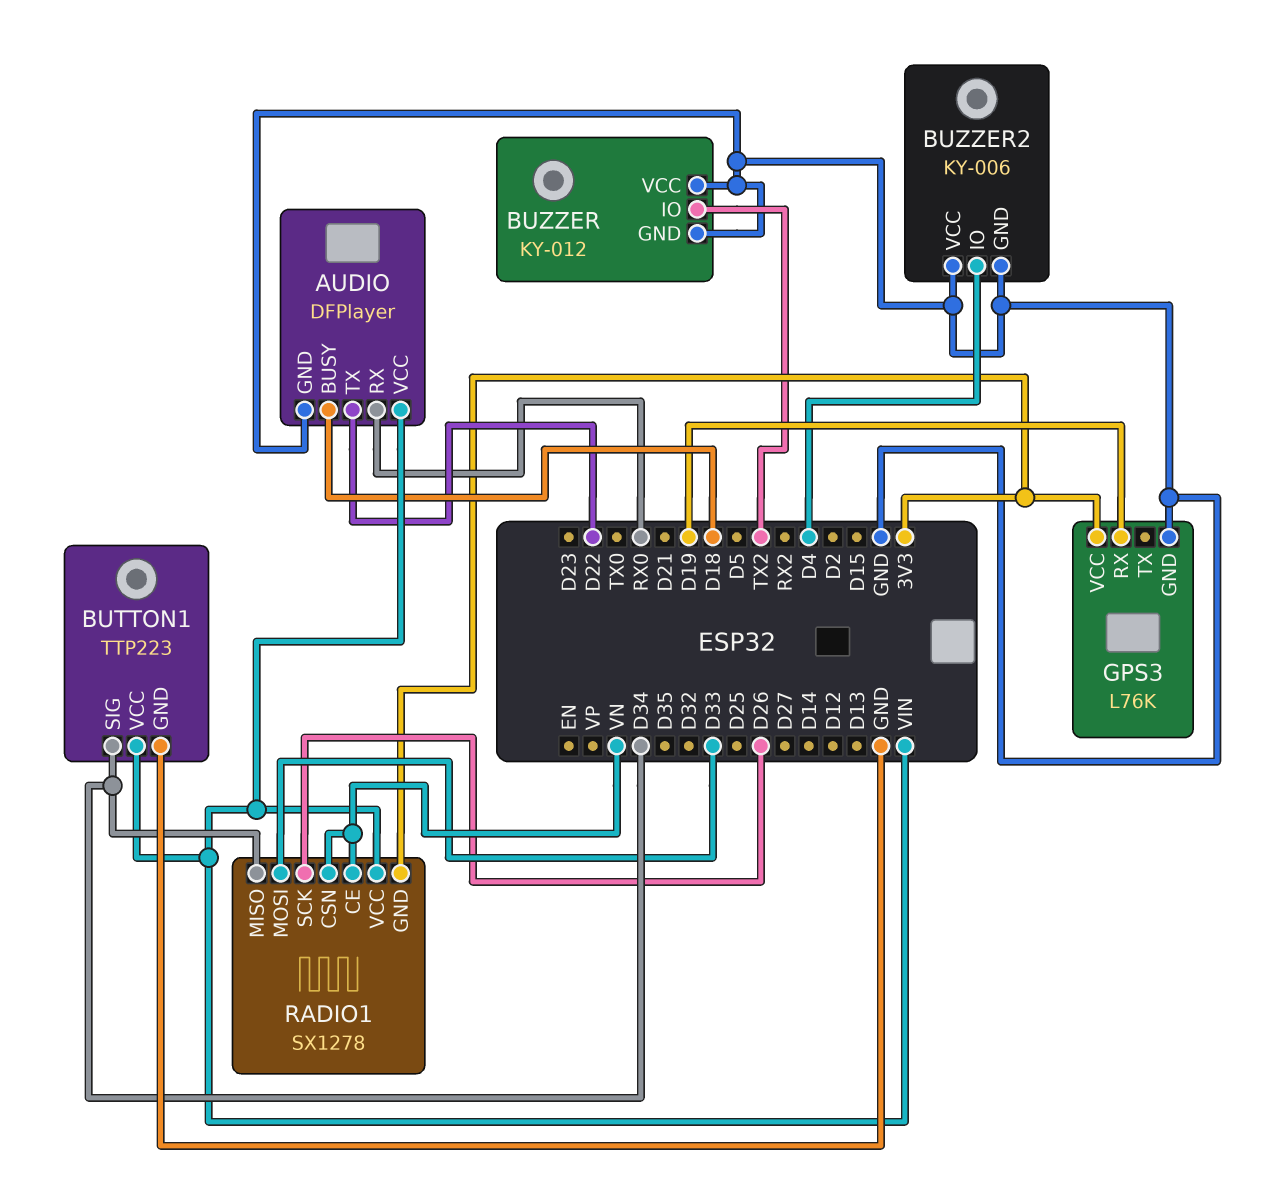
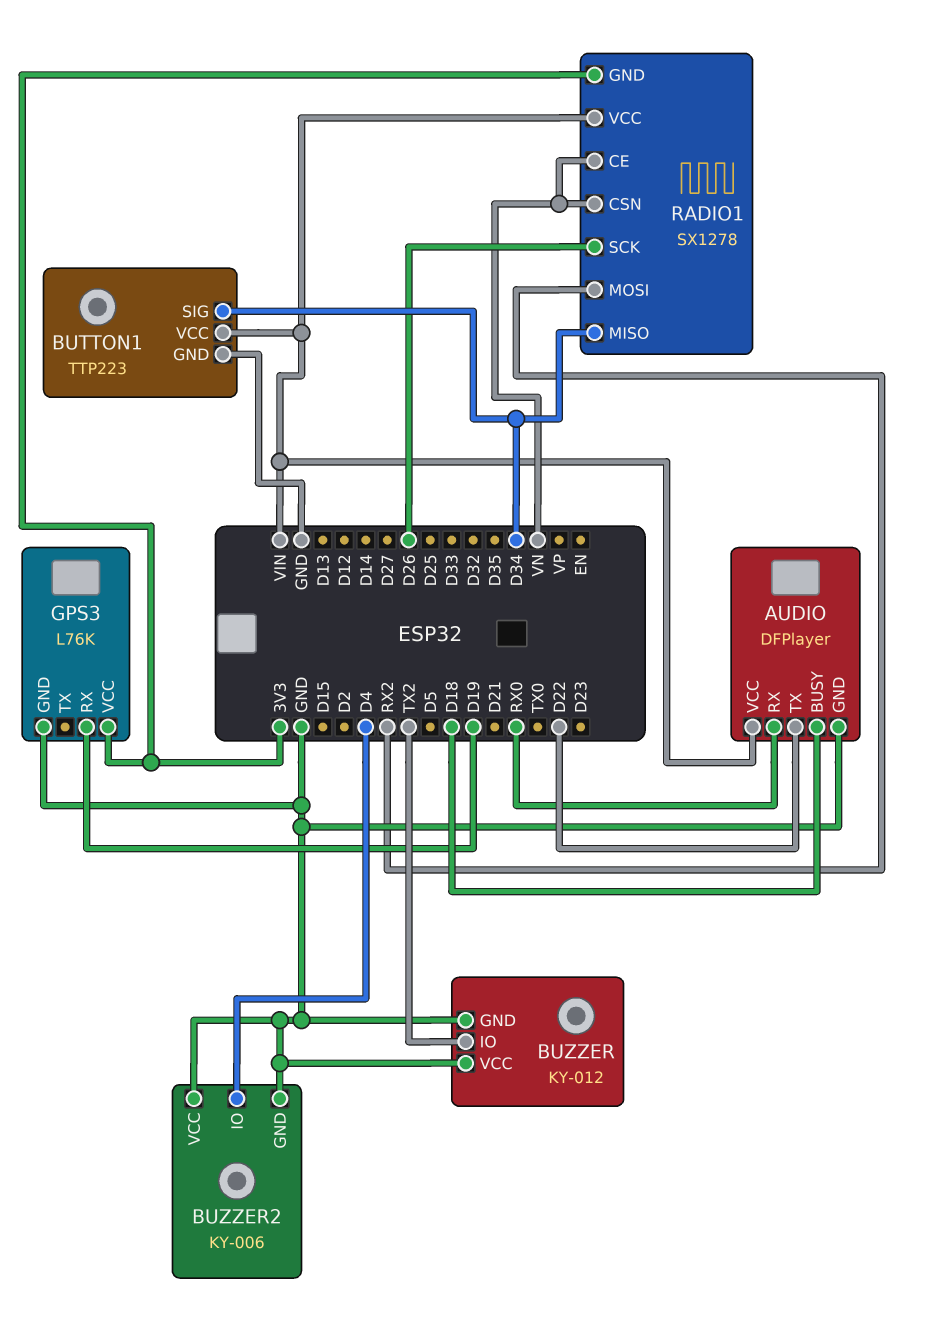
RADIO1 pin MOSI: D33 -> RX2

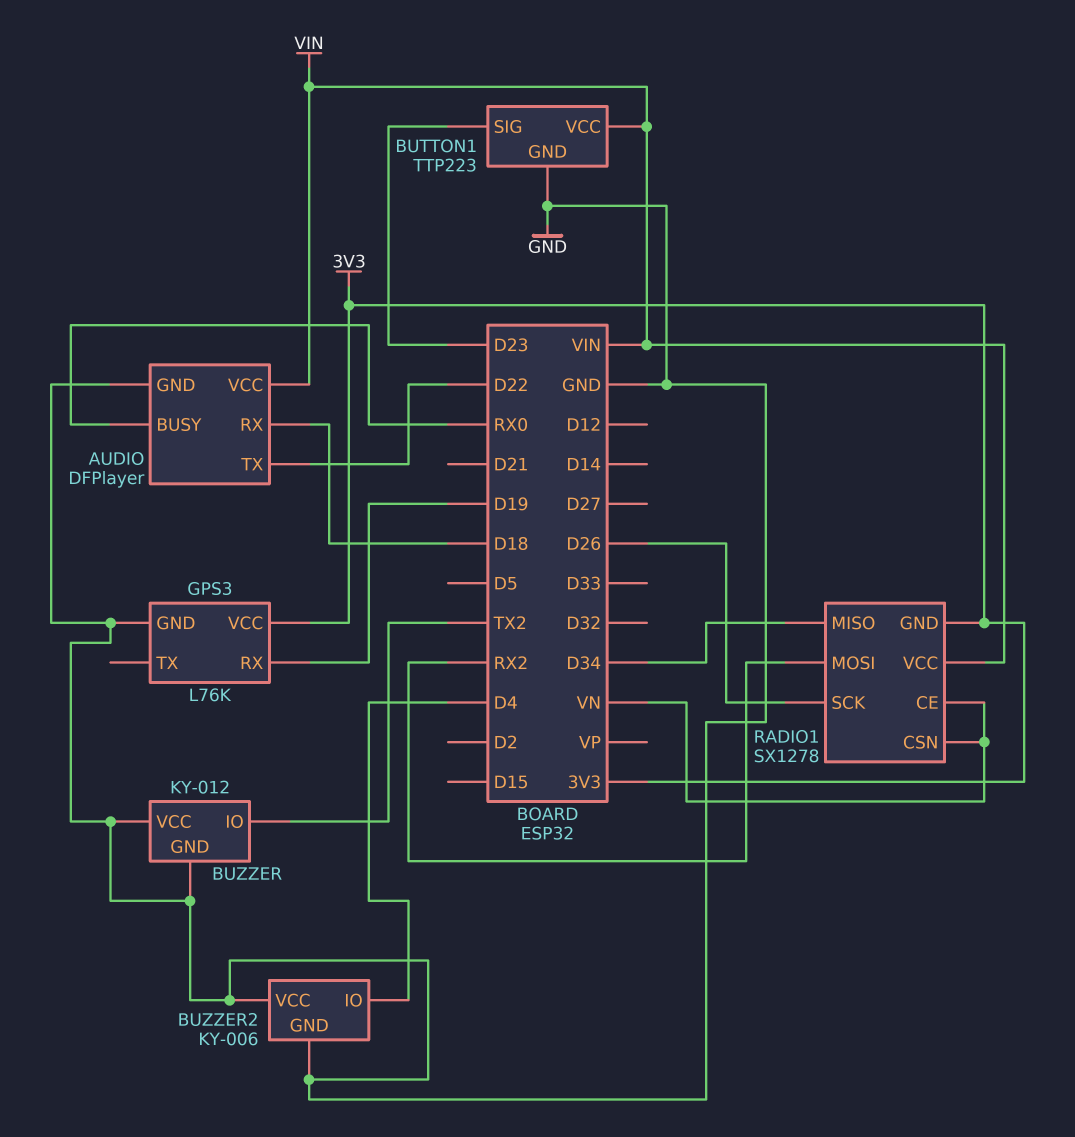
AUDIO pin BUSY: D18 -> RX0
AUDIO pin RX: RX0 -> D18
BUTTON1 pin SIG: D34 -> D23

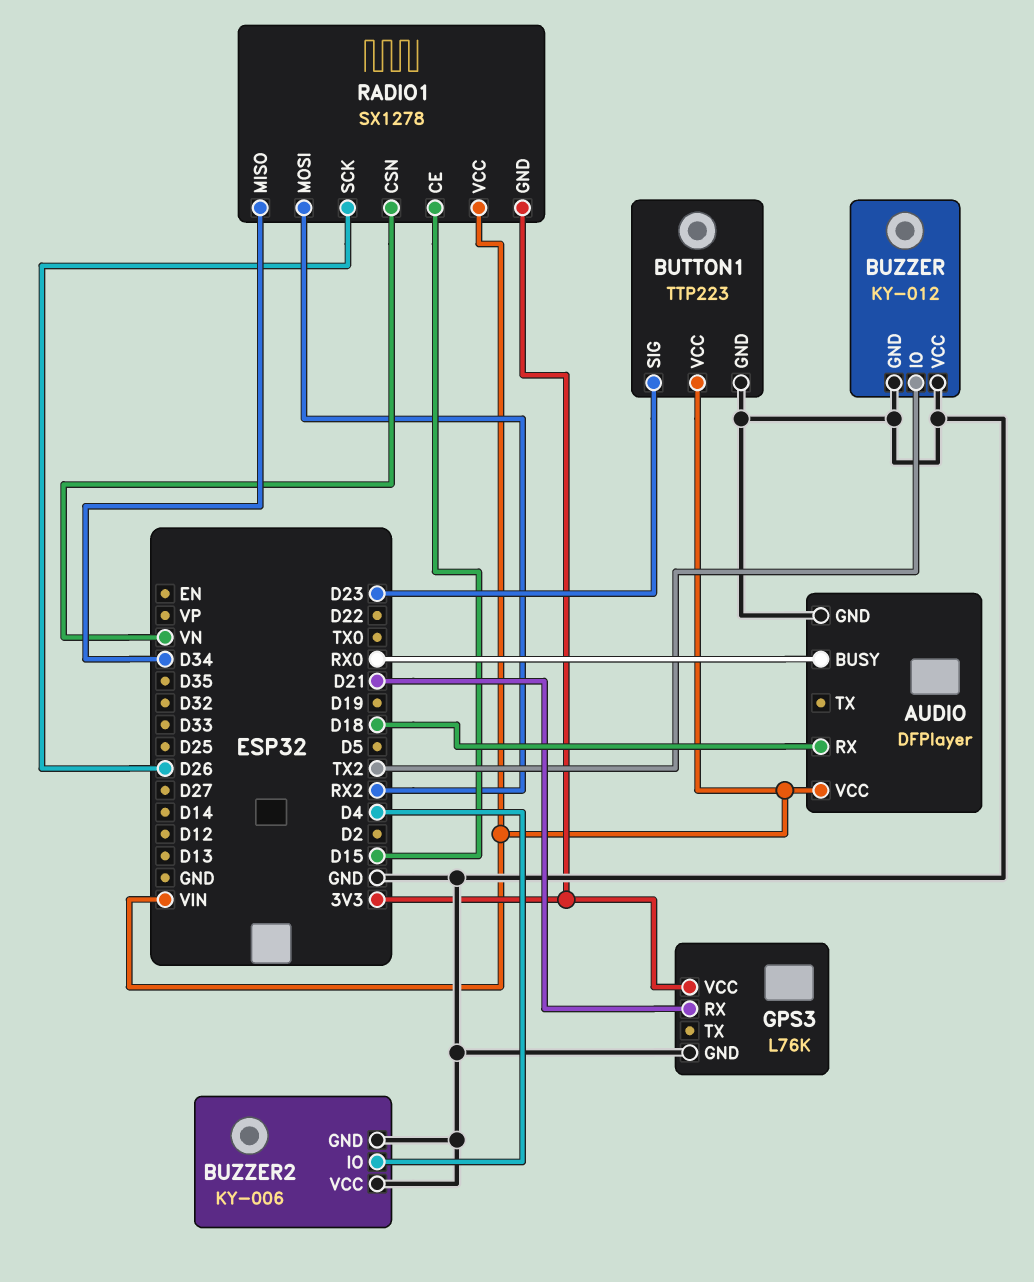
AUDIO pin TX: D22 -> none
GPS3 pin RX: D19 -> D21
RADIO1 pin CE: VN -> D15

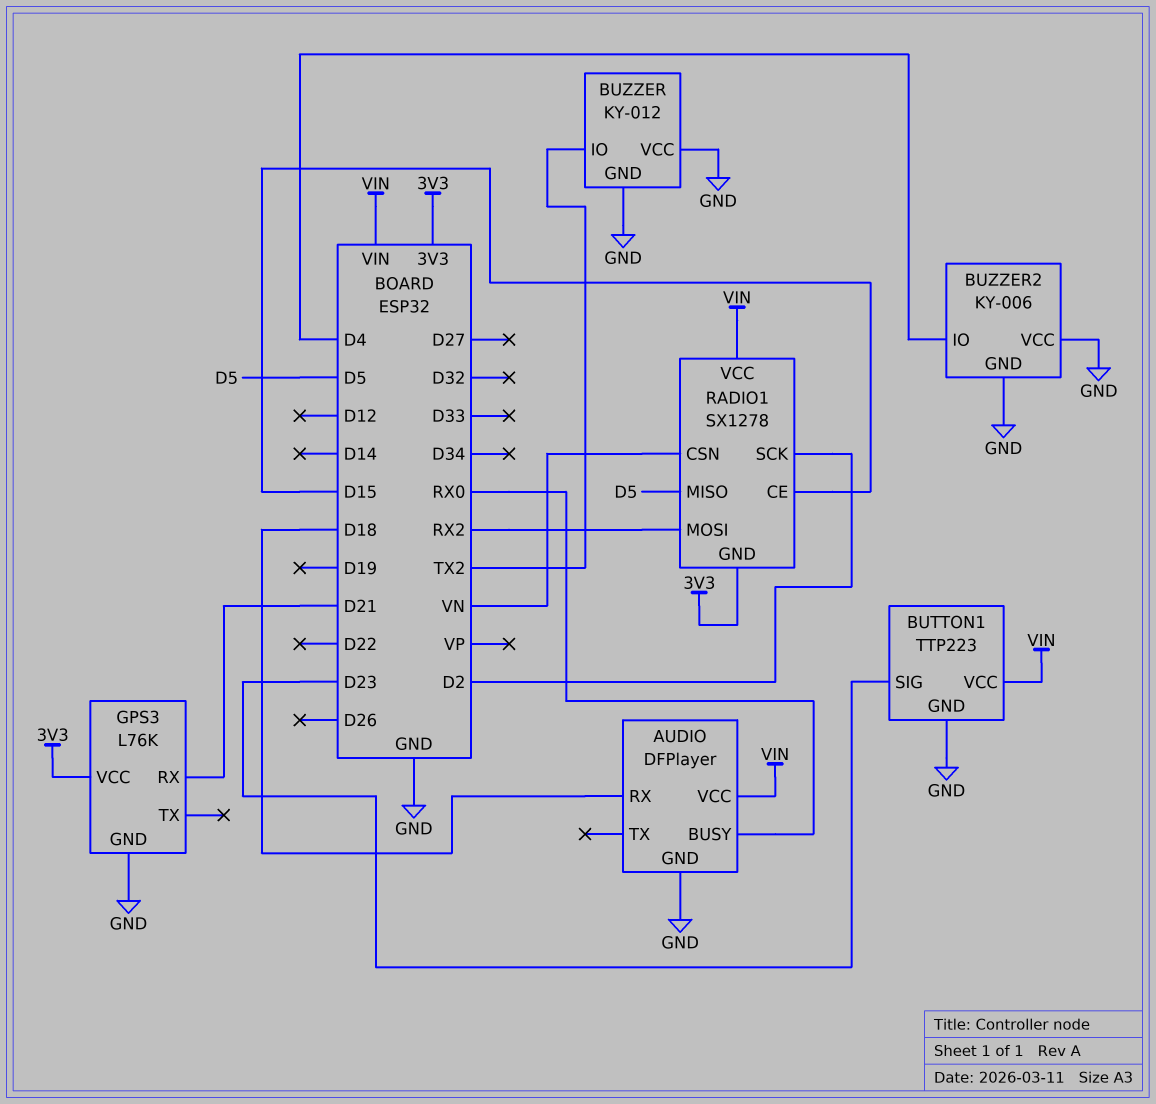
RADIO1 pin MISO: D34 -> D5
RADIO1 pin SCK: D26 -> D2

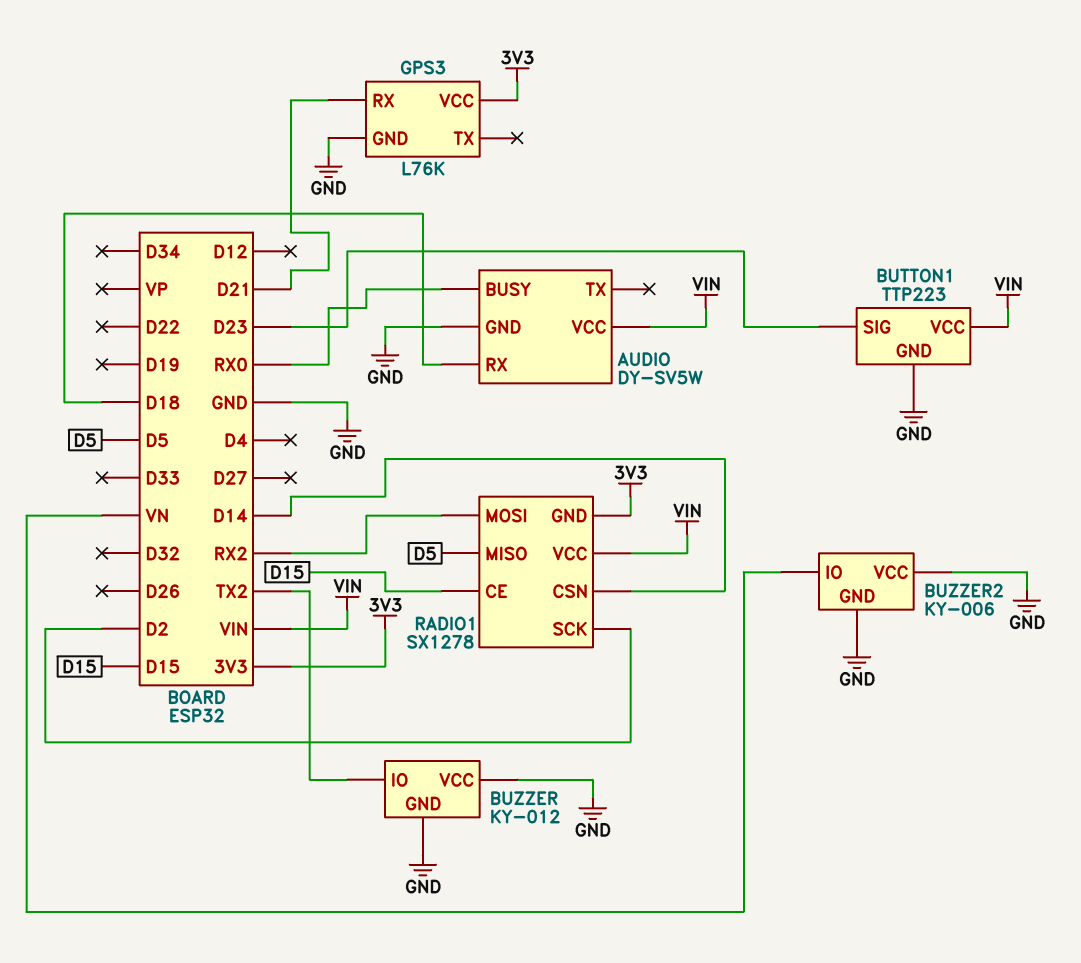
AUDIO: DFPlayer -> DY-SV5W
BUZZER2 pin IO: D4 -> VN
RADIO1 pin CSN: VN -> D14

